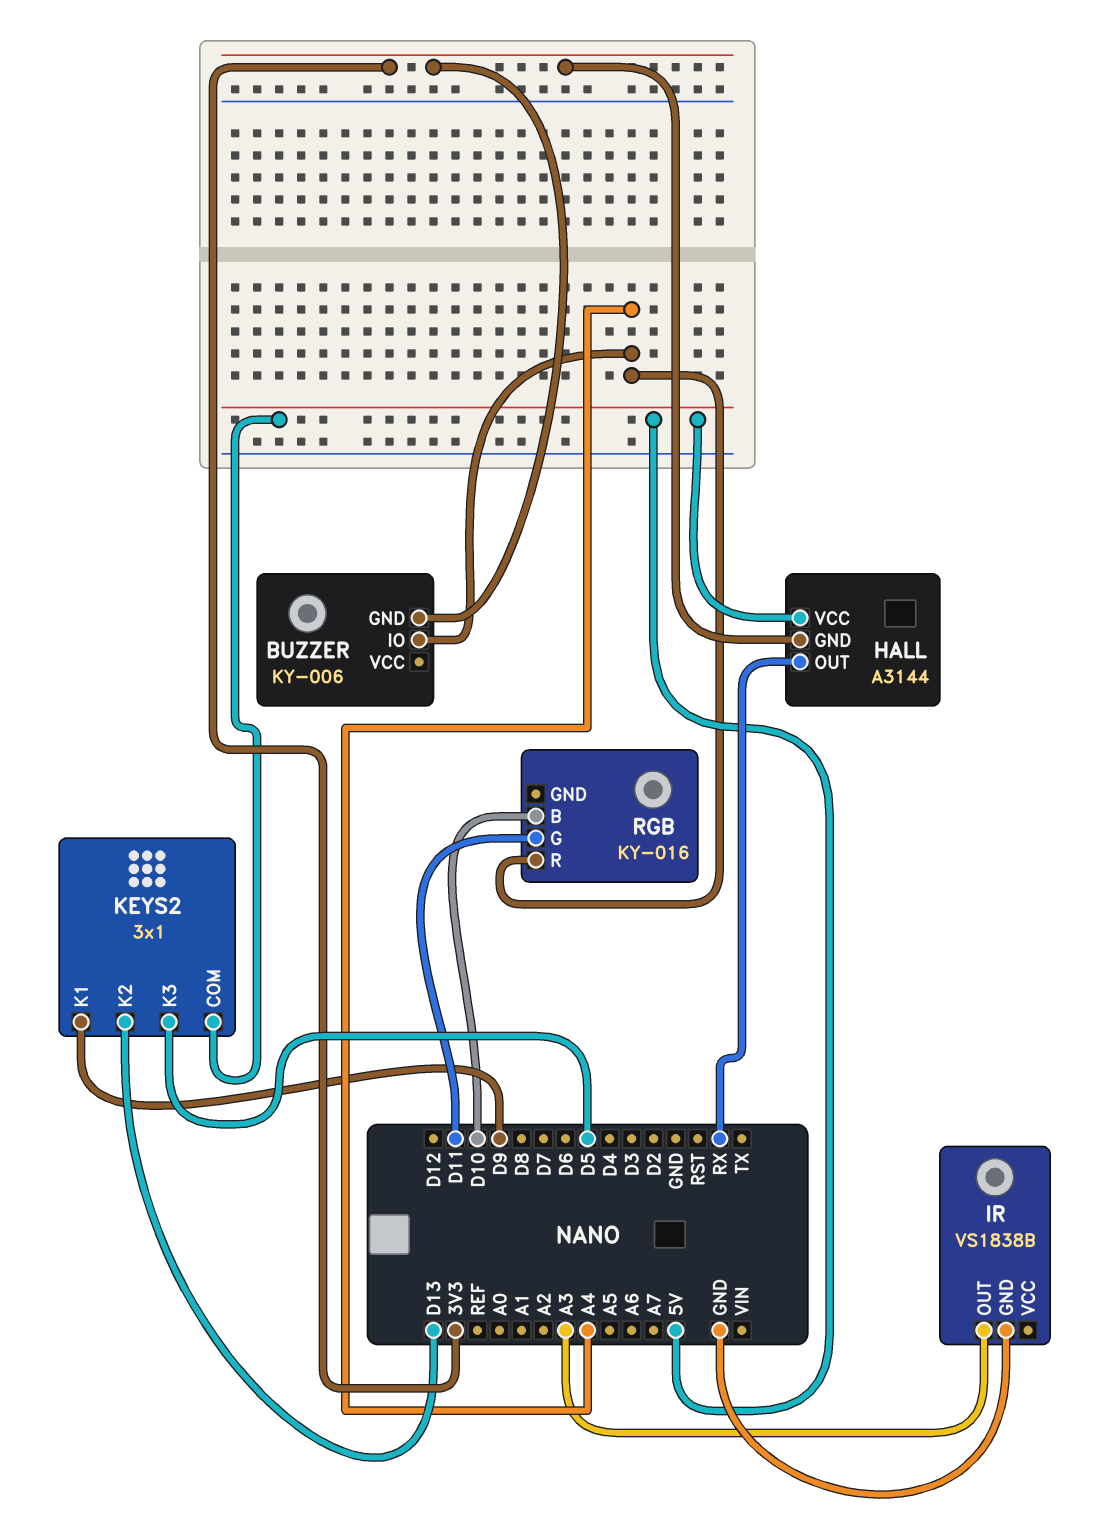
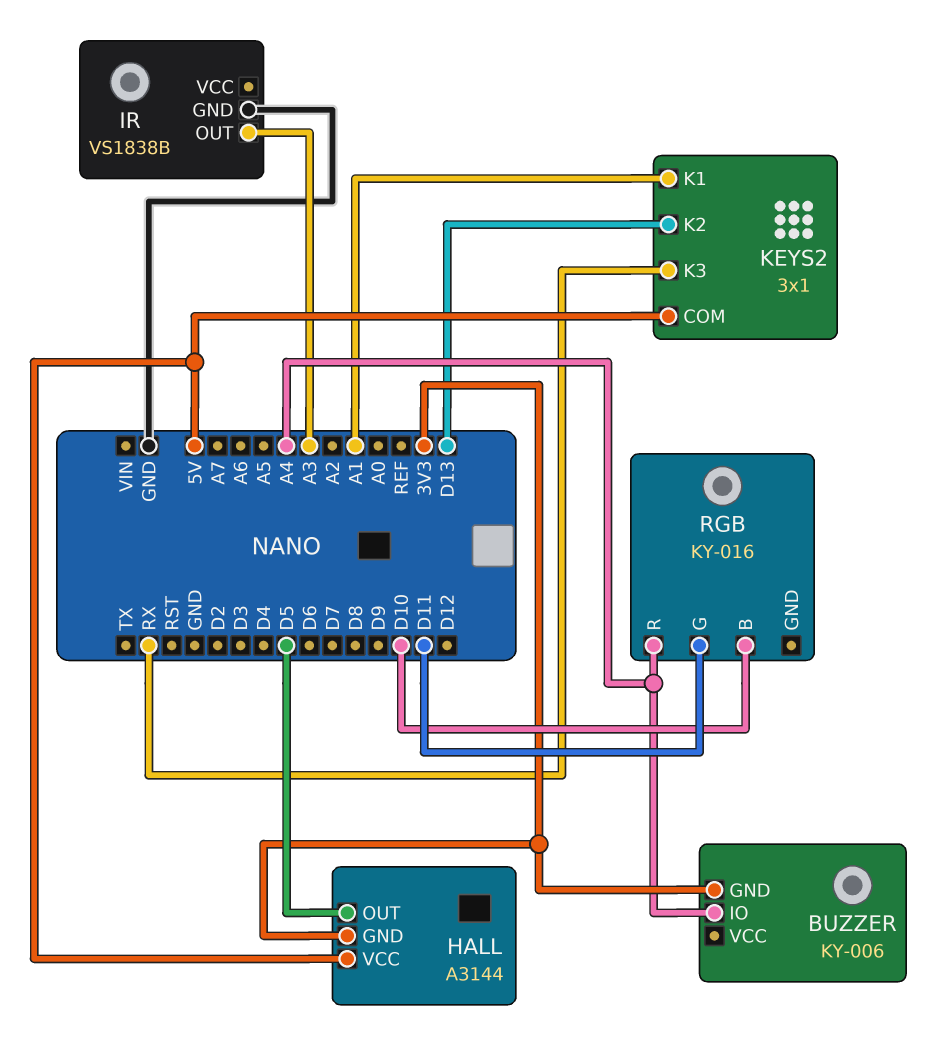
HALL pin OUT: RX -> D5
KEYS2 pin K1: D9 -> A1
KEYS2 pin K3: D5 -> RX

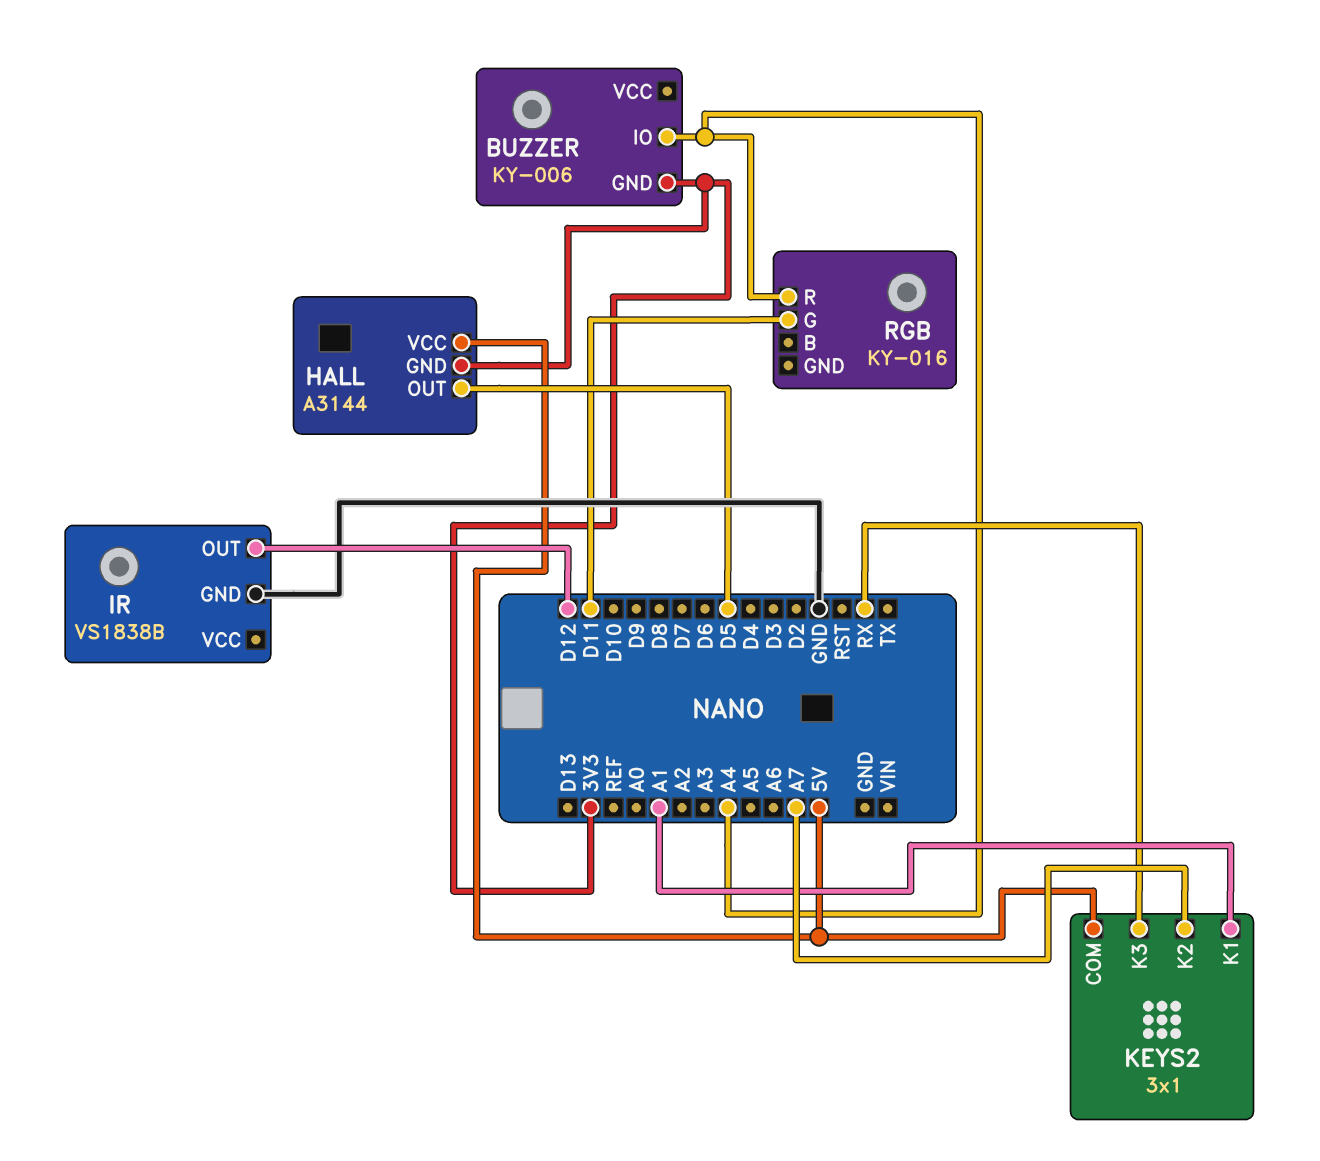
IR pin OUT: A3 -> D12
KEYS2 pin K2: D13 -> A7
RGB pin B: D10 -> none

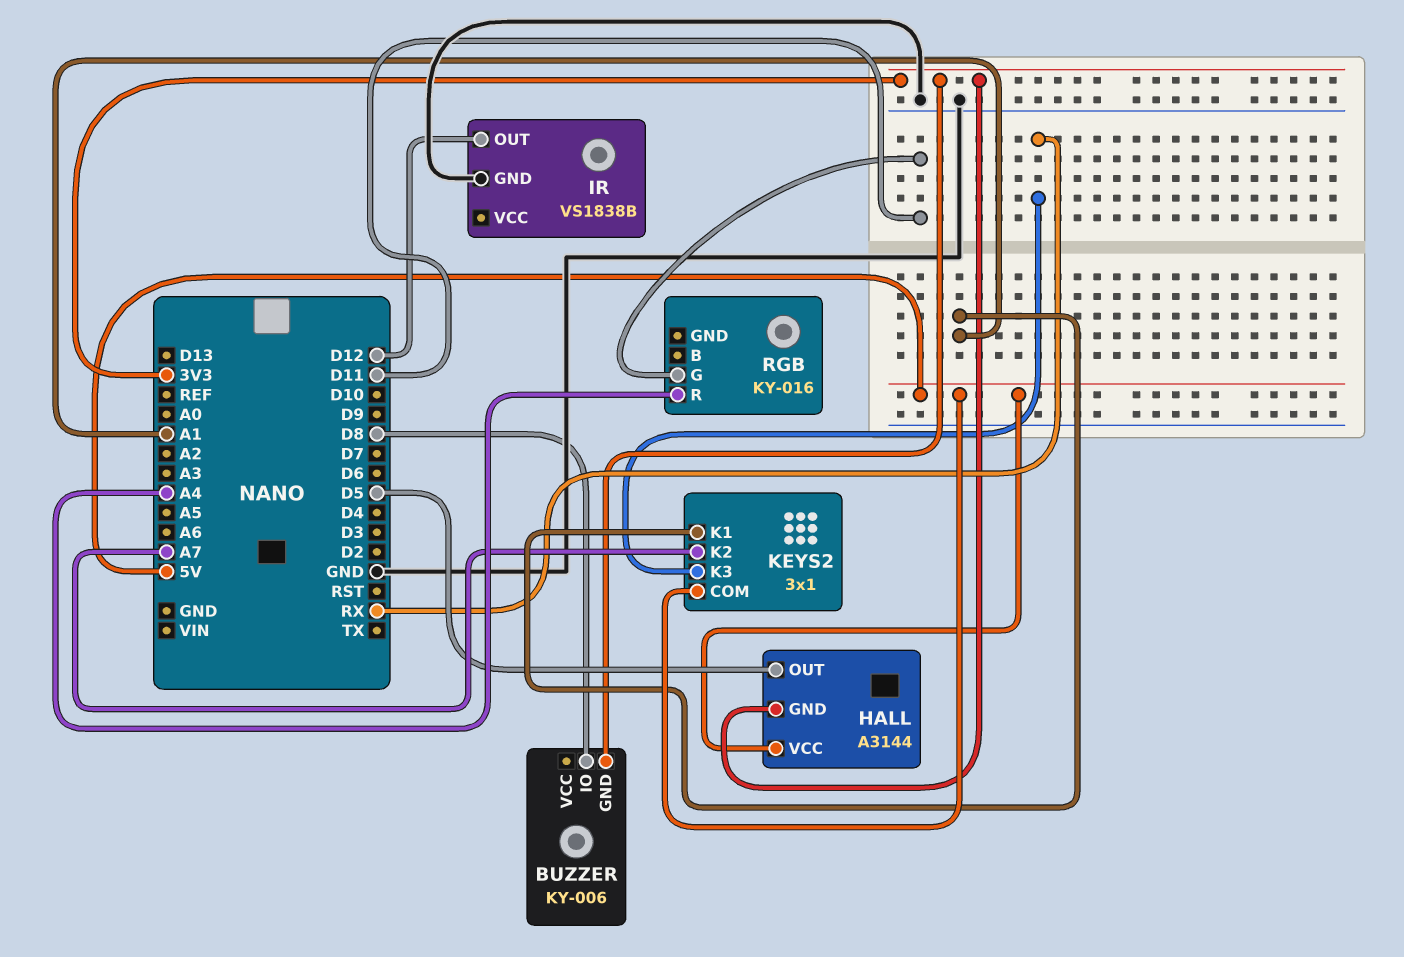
BUZZER pin IO: A4 -> D8

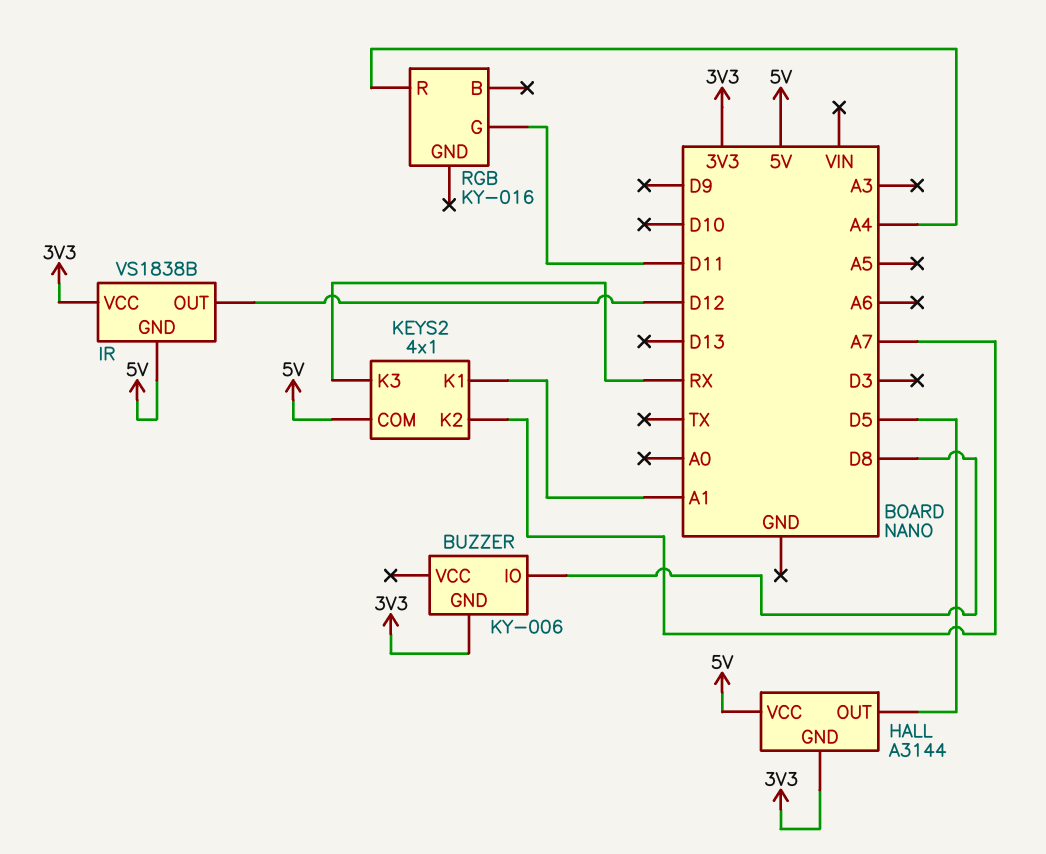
IR pin GND: GND -> 5V
IR pin VCC: none -> 3V3
KEYS2: 3x1 -> 4x1

